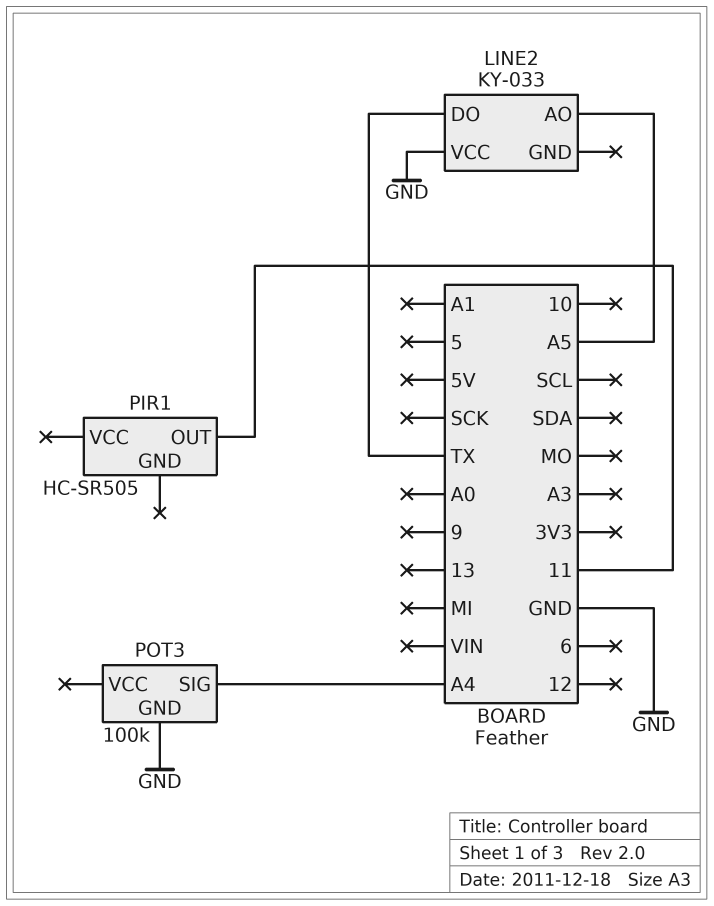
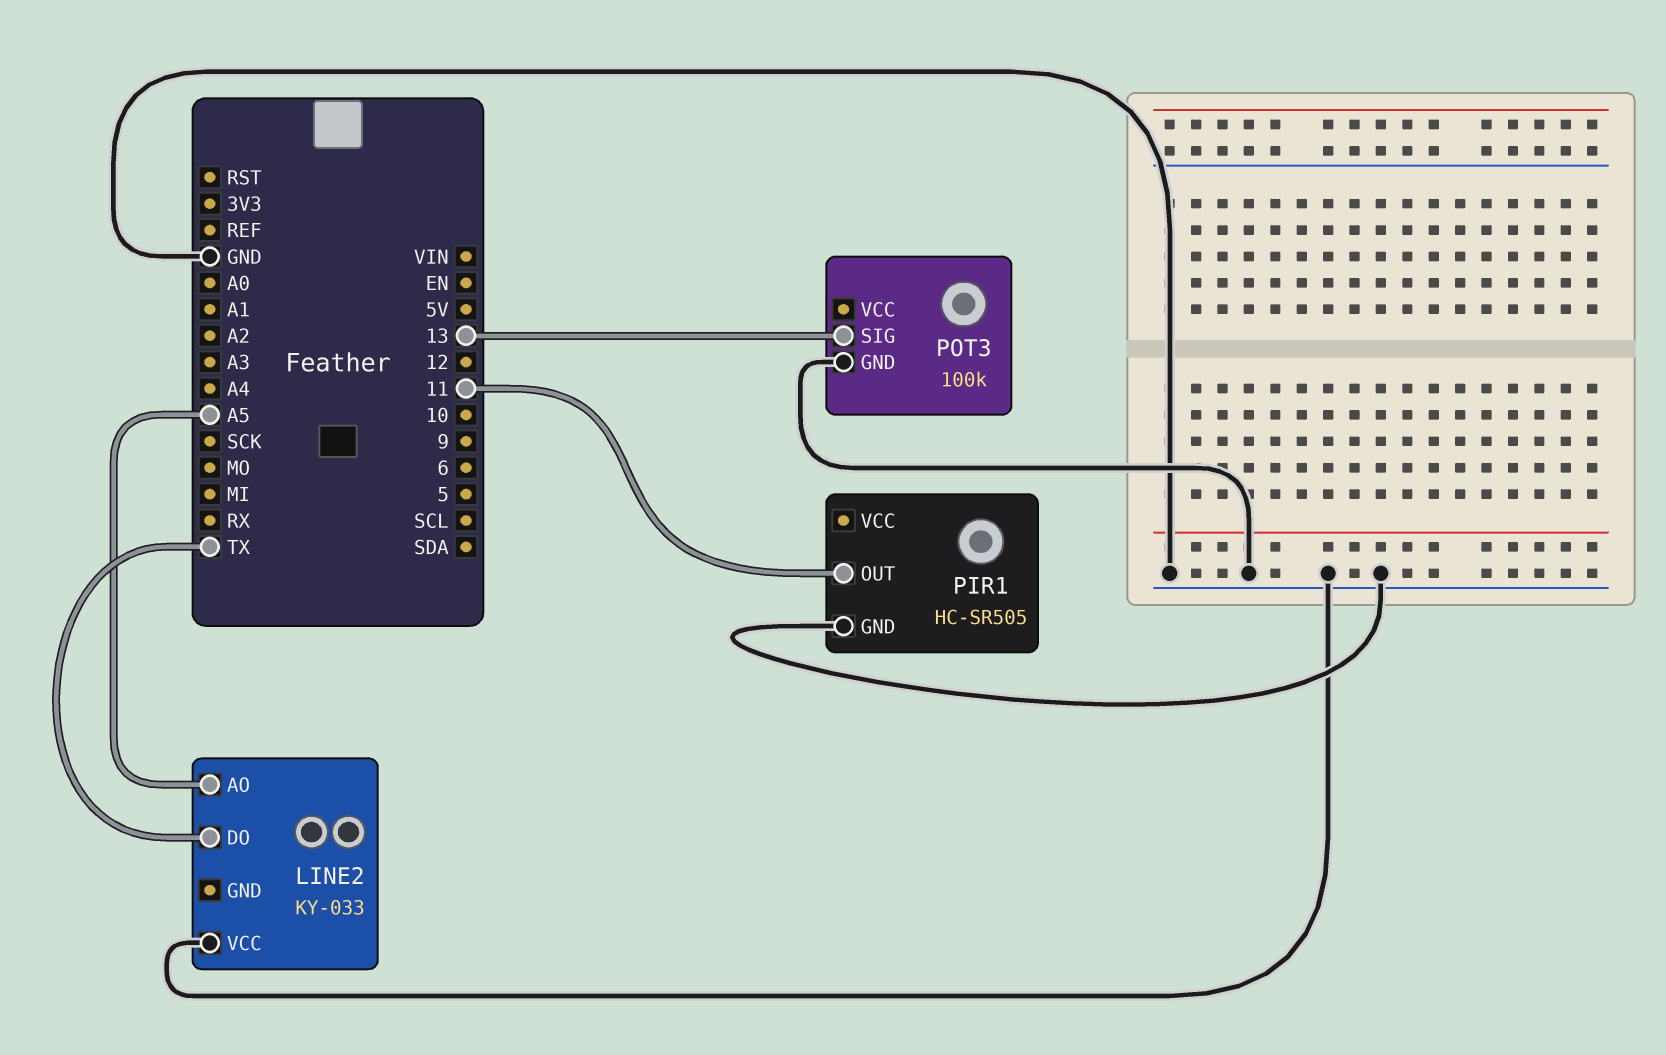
PIR1 pin GND: none -> GND
POT3 pin SIG: A4 -> 13

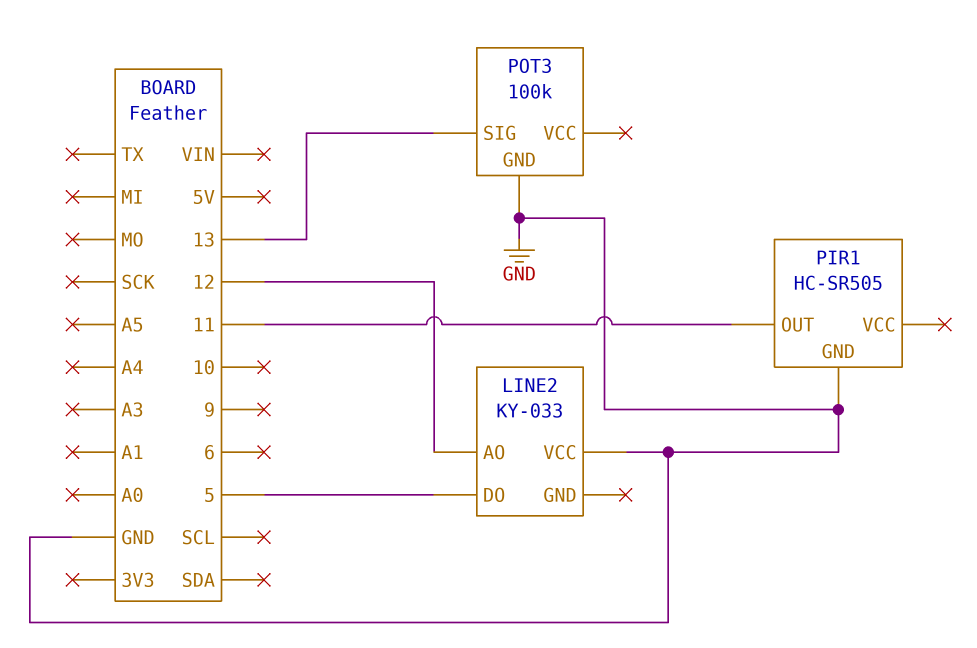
LINE2 pin AO: A5 -> 12
LINE2 pin DO: TX -> 5

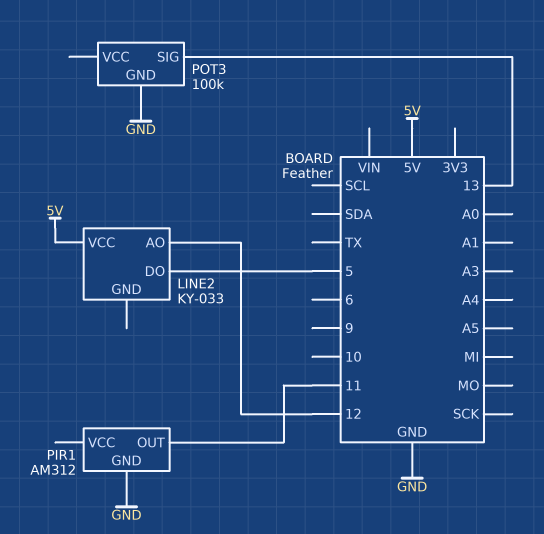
LINE2 pin VCC: GND -> 5V
PIR1: HC-SR505 -> AM312

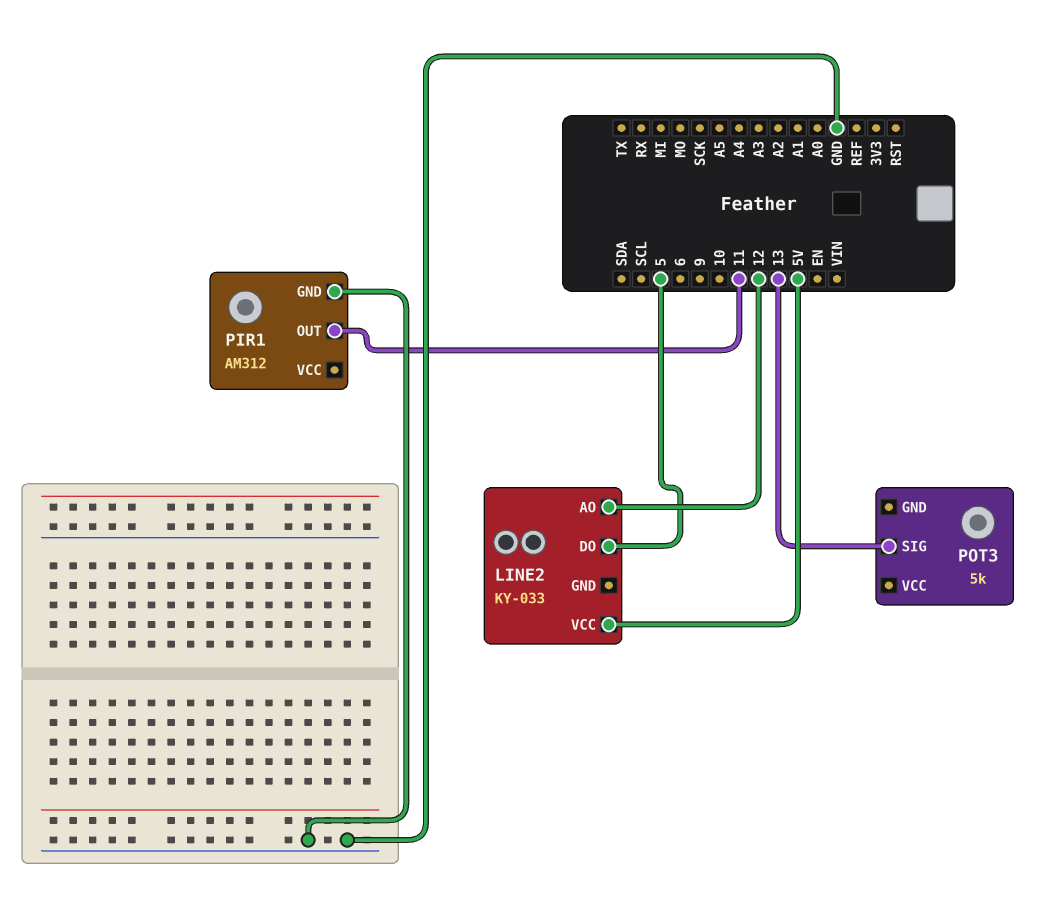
POT3: 100k -> 5k
POT3 pin GND: GND -> none

